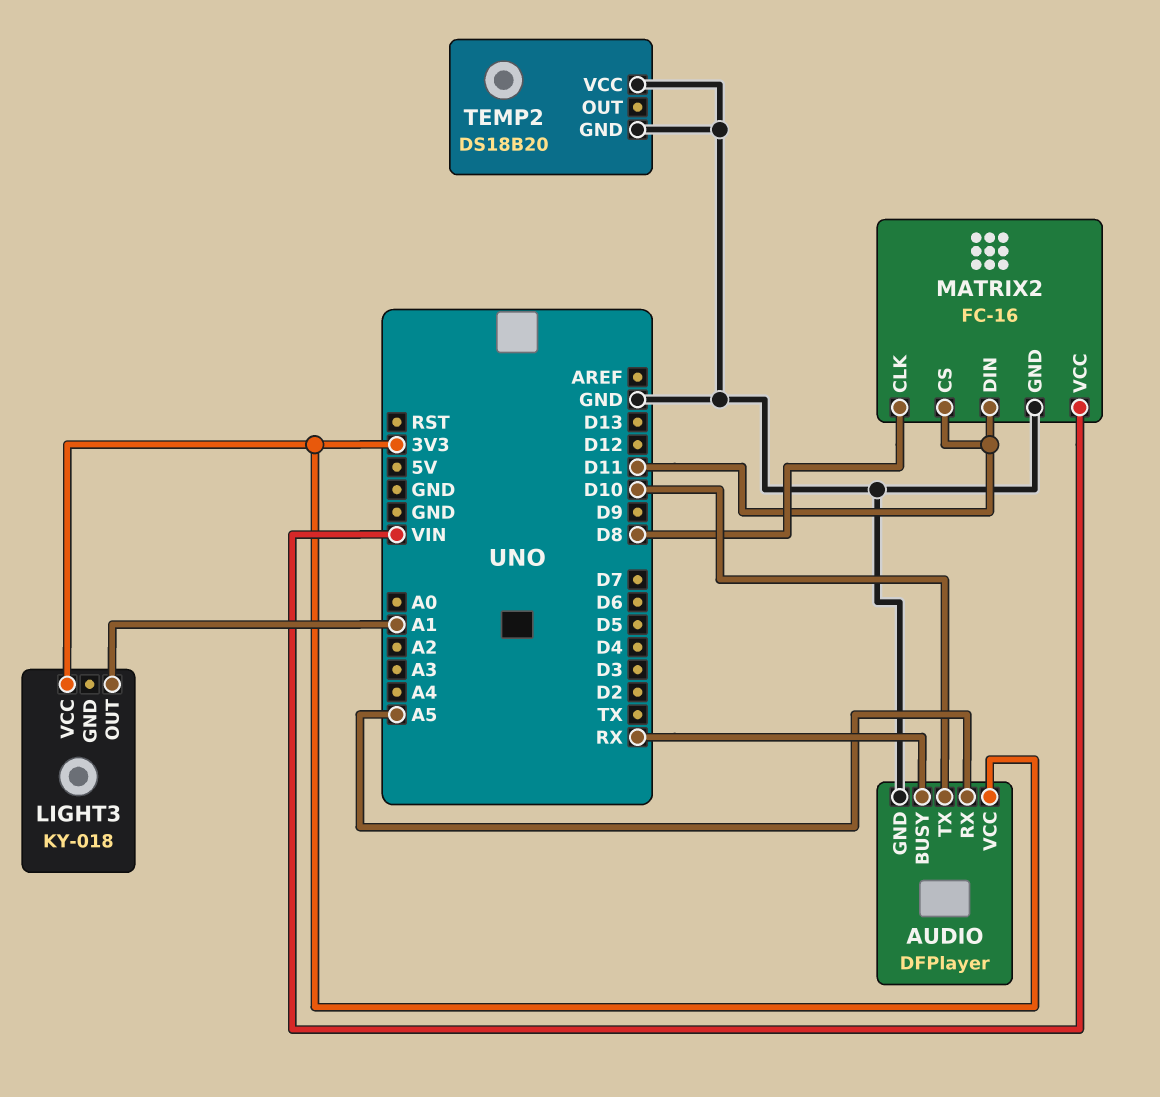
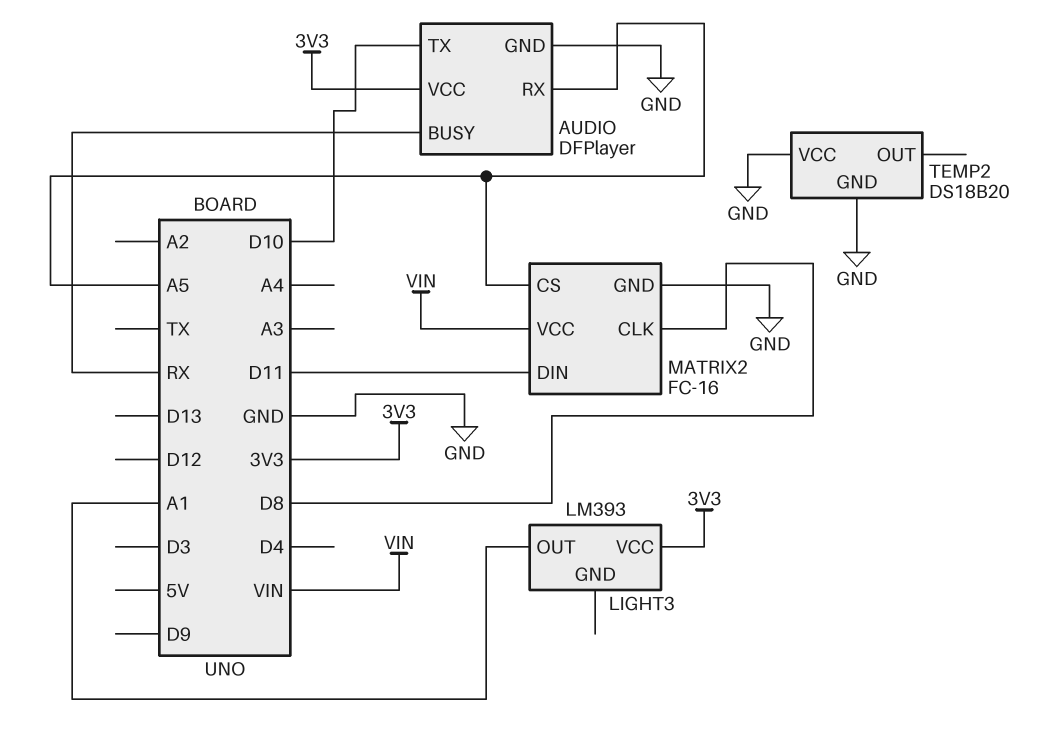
LIGHT3: KY-018 -> LM393
MATRIX2 pin CS: D11 -> A5

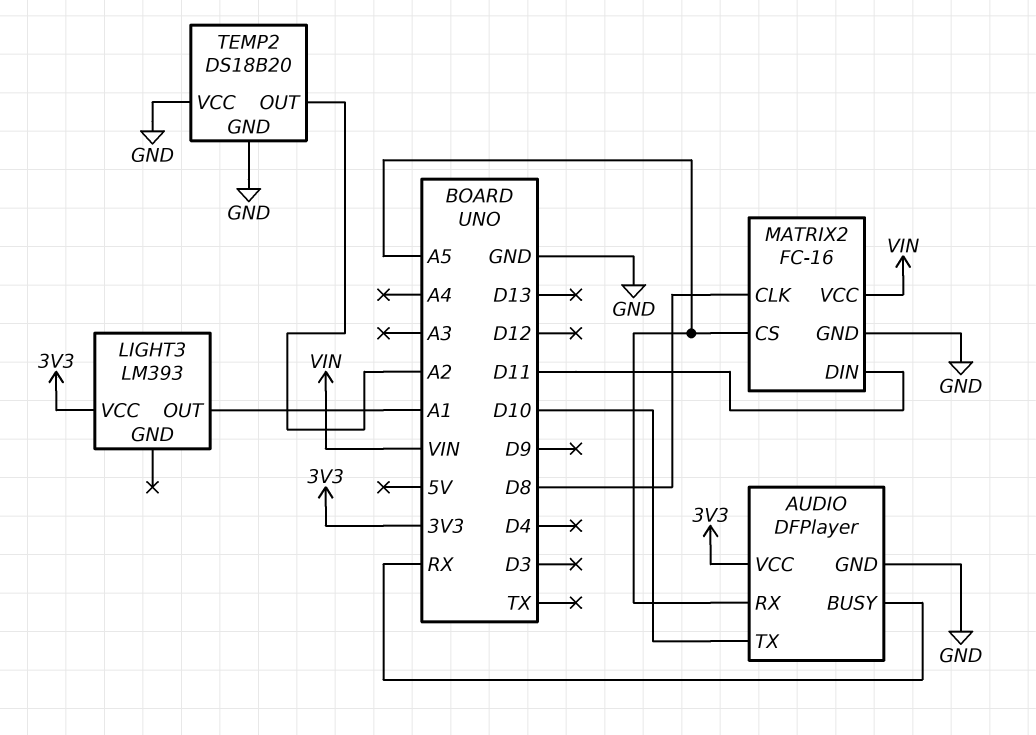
TEMP2 pin OUT: none -> A2

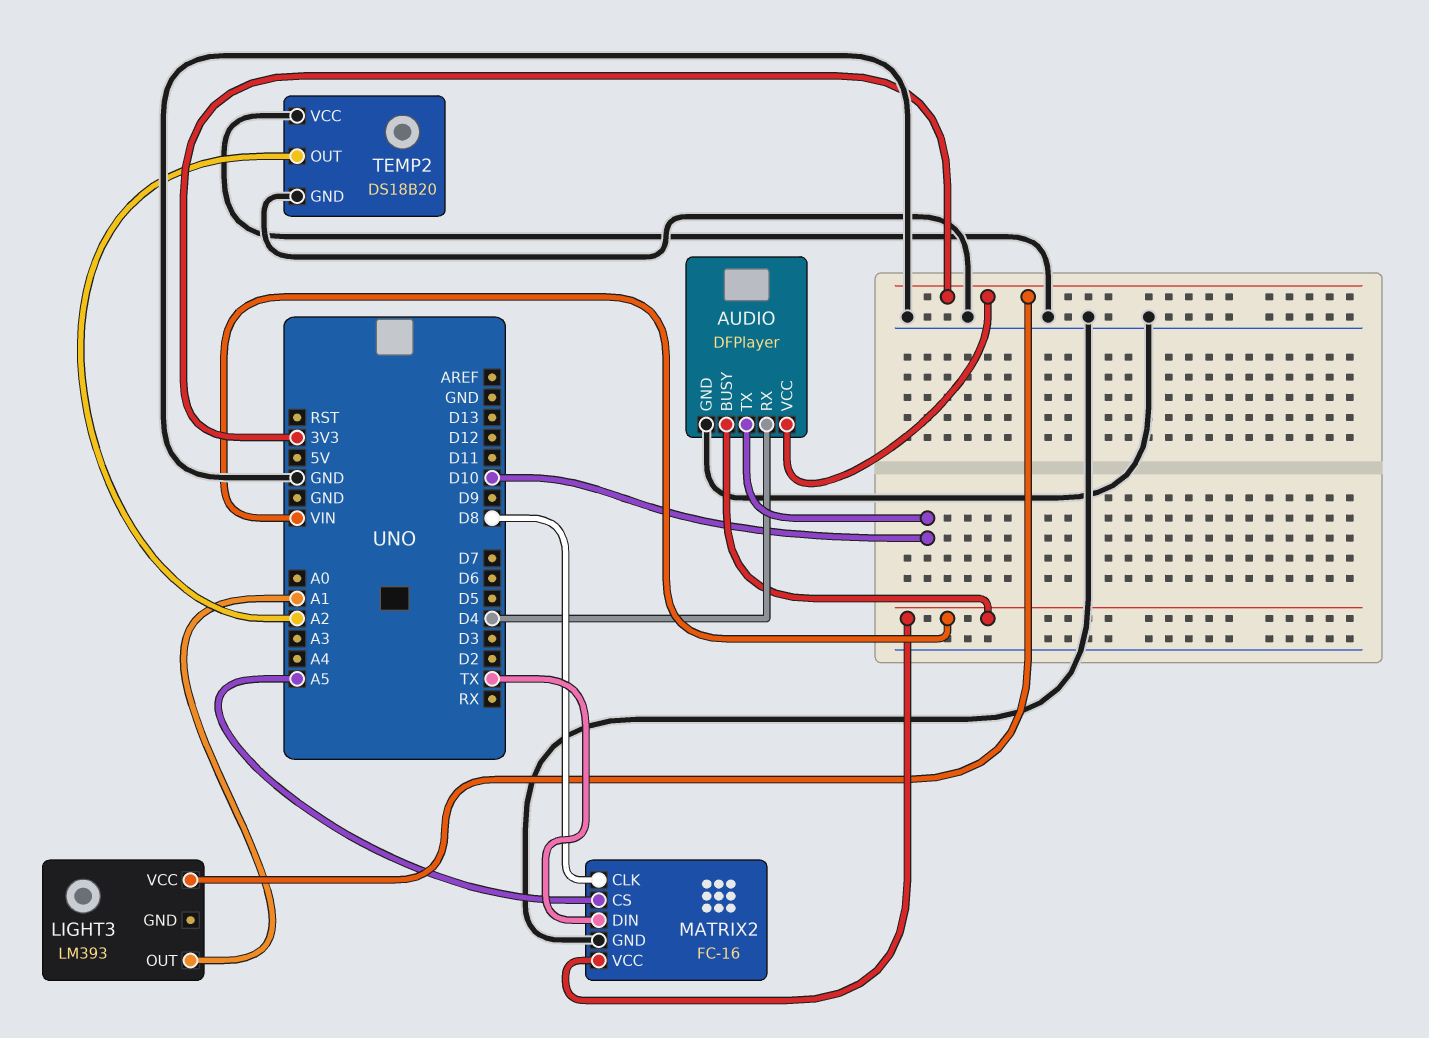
AUDIO pin BUSY: RX -> VIN
AUDIO pin RX: A5 -> D4
MATRIX2 pin DIN: D11 -> TX

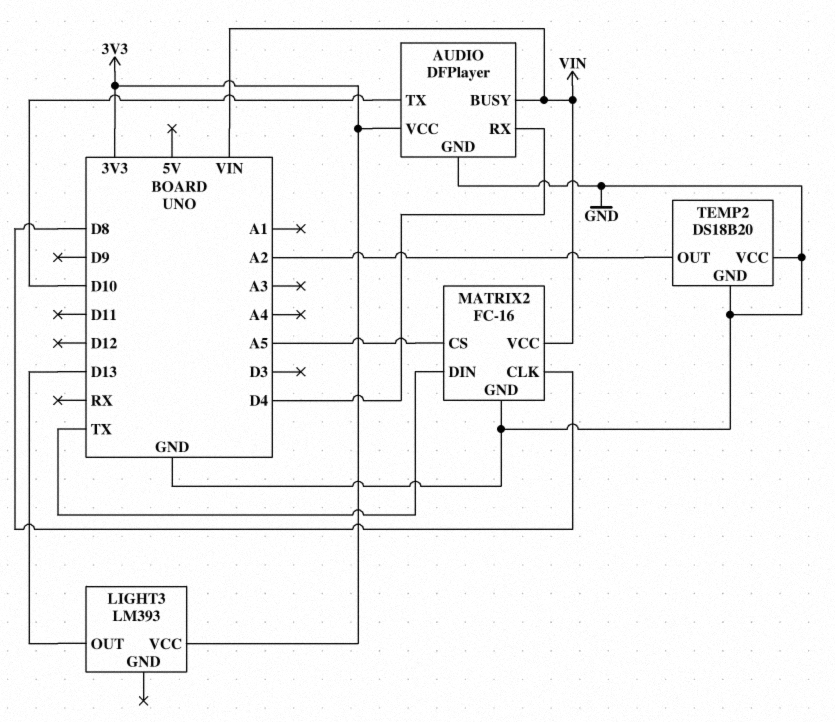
LIGHT3 pin OUT: A1 -> D13

